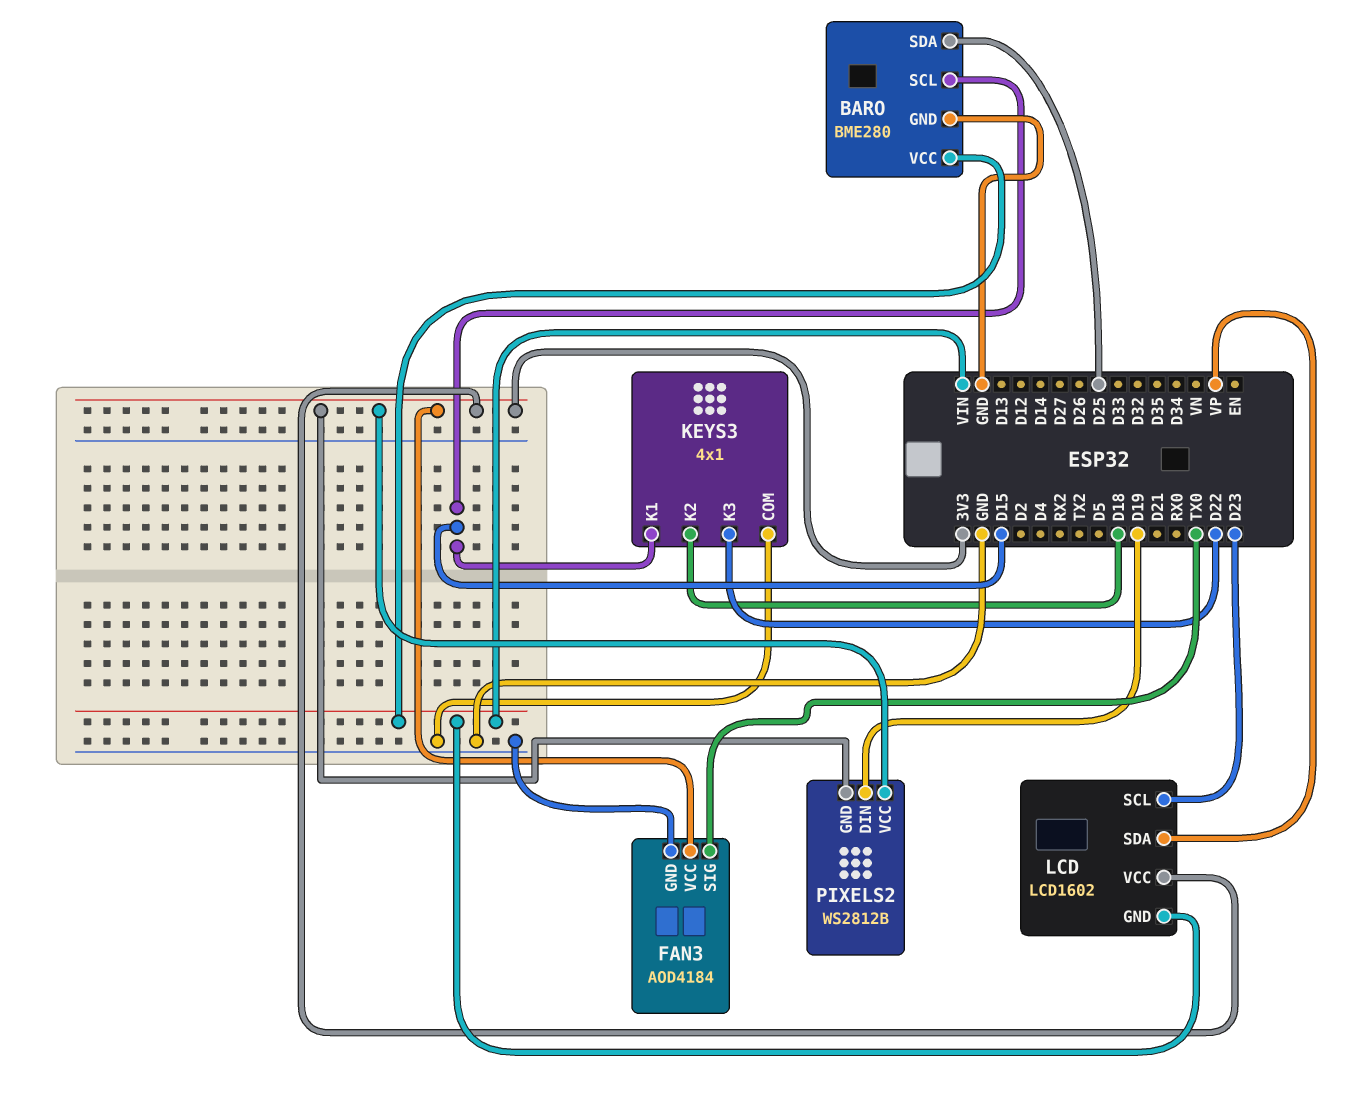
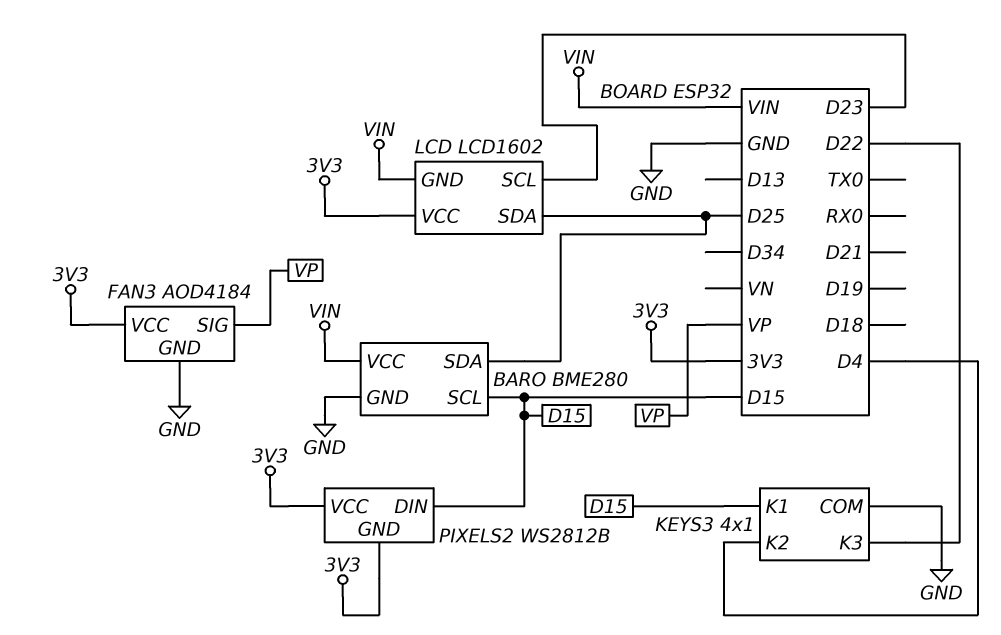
FAN3 pin SIG: TX0 -> VP
KEYS3 pin K2: D18 -> D4
LCD pin SDA: VP -> D25
PIXELS2 pin DIN: D19 -> D15

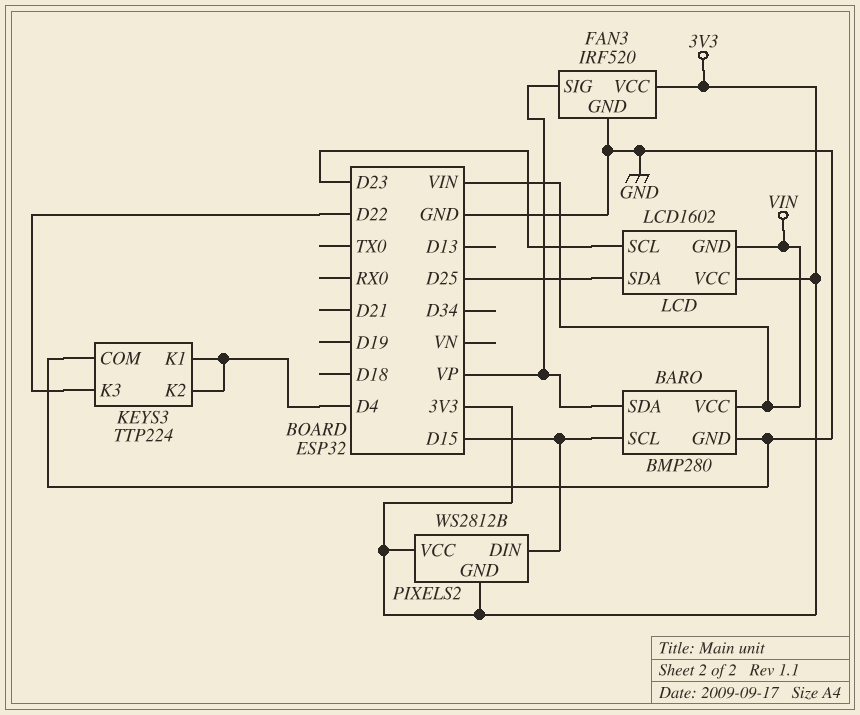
BARO: BME280 -> BMP280
BARO pin SDA: D25 -> VP
FAN3: AOD4184 -> IRF520
KEYS3: 4x1 -> TTP224
KEYS3 pin K1: D15 -> D4

